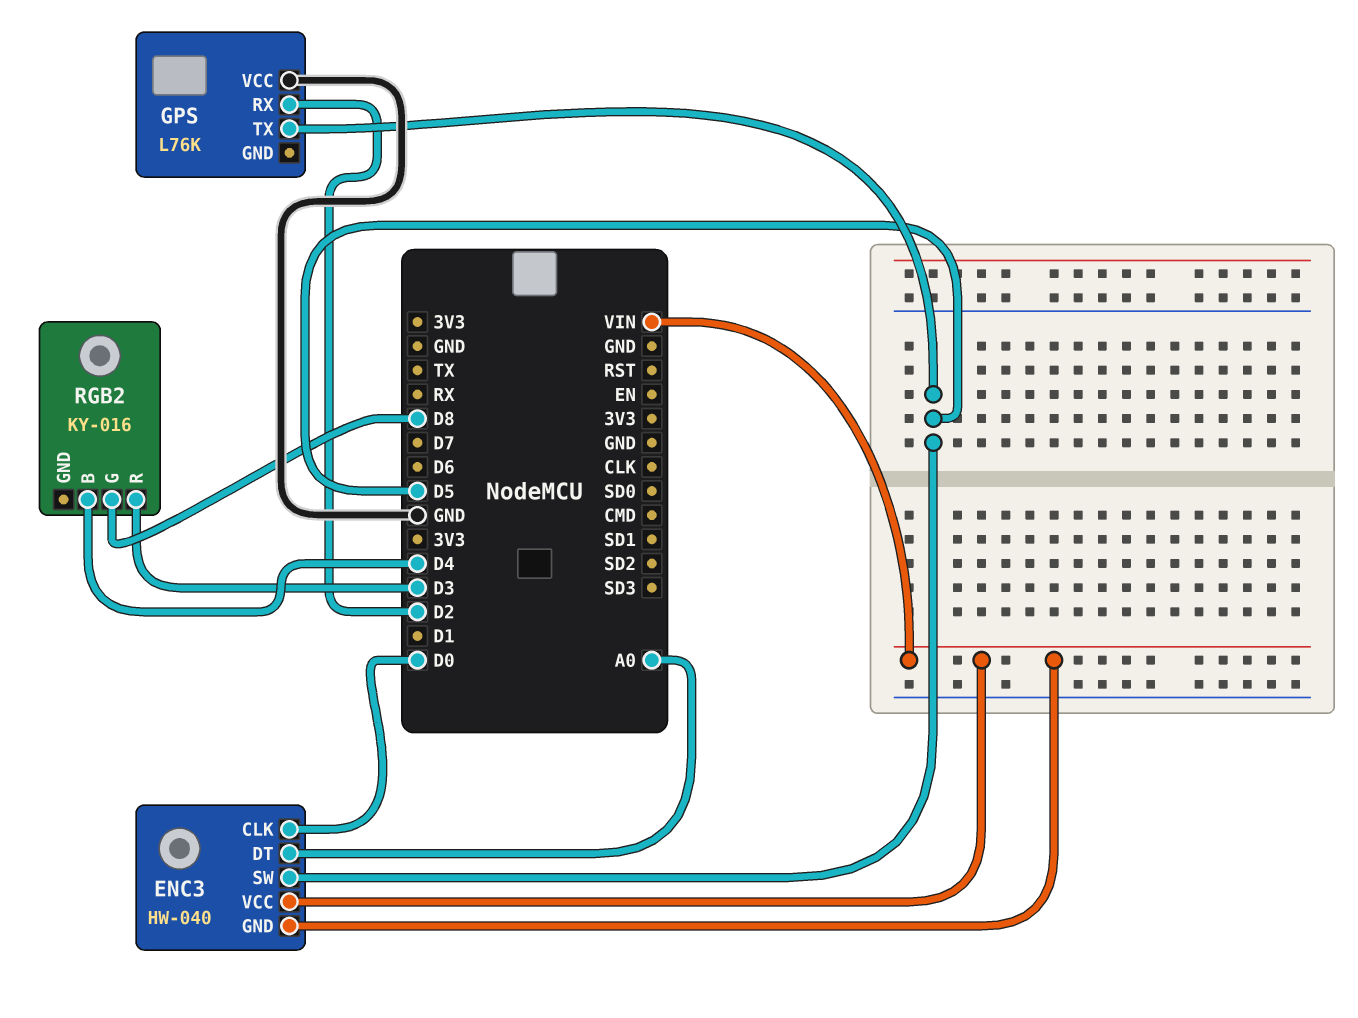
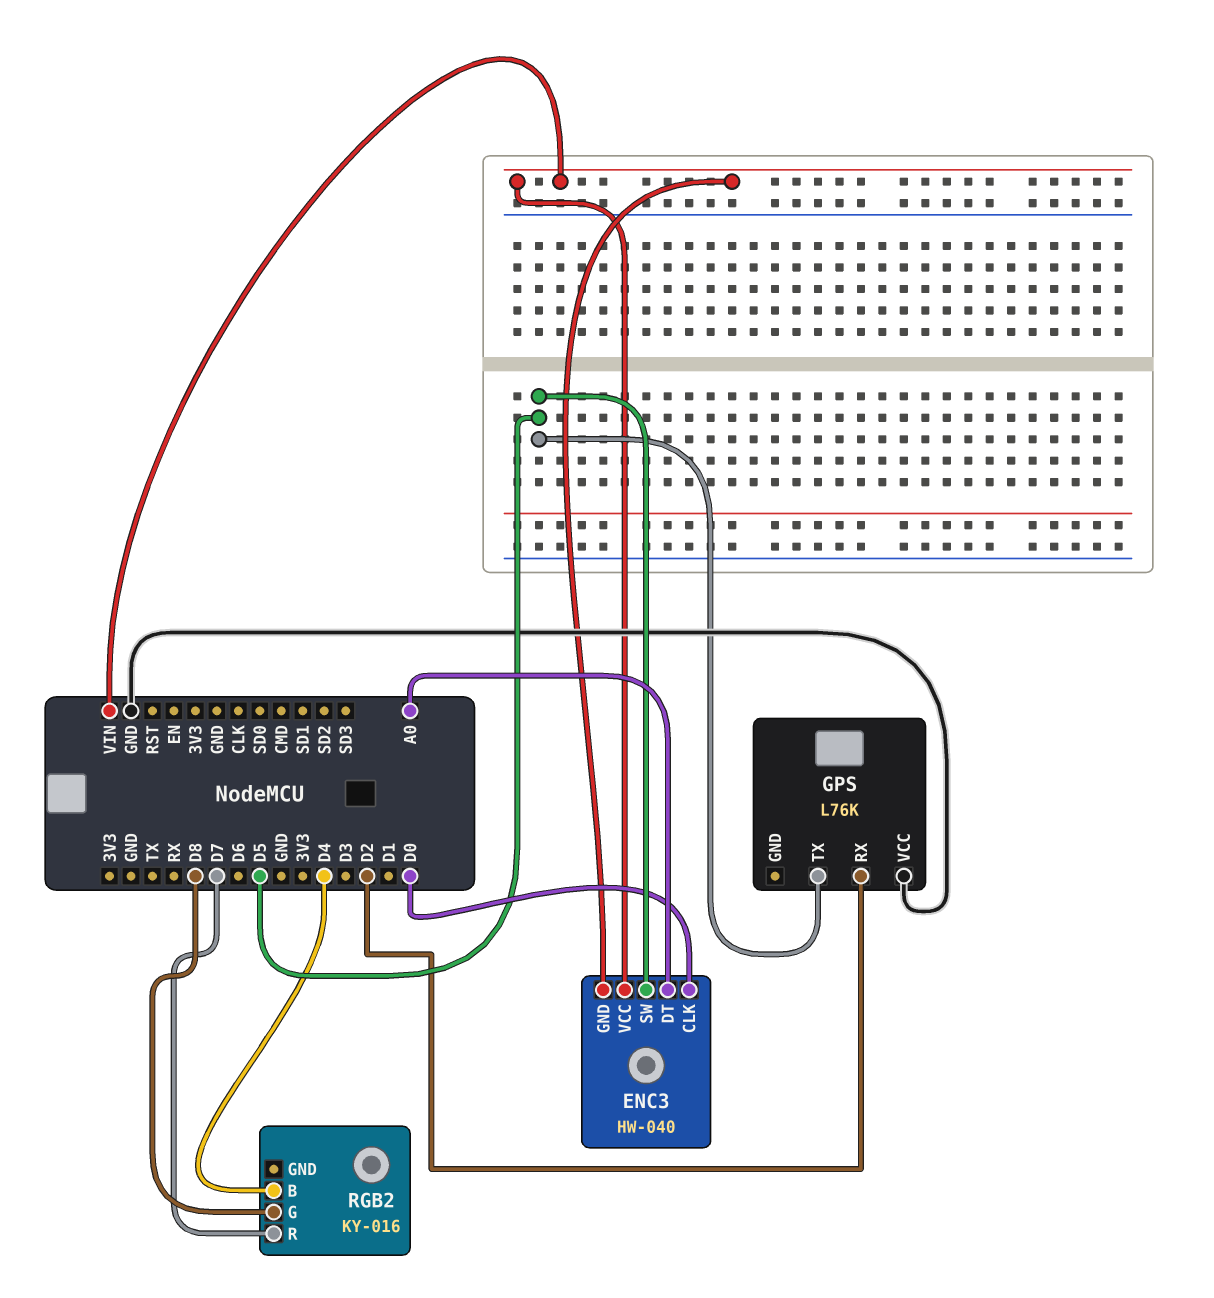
RGB2 pin R: D3 -> D7

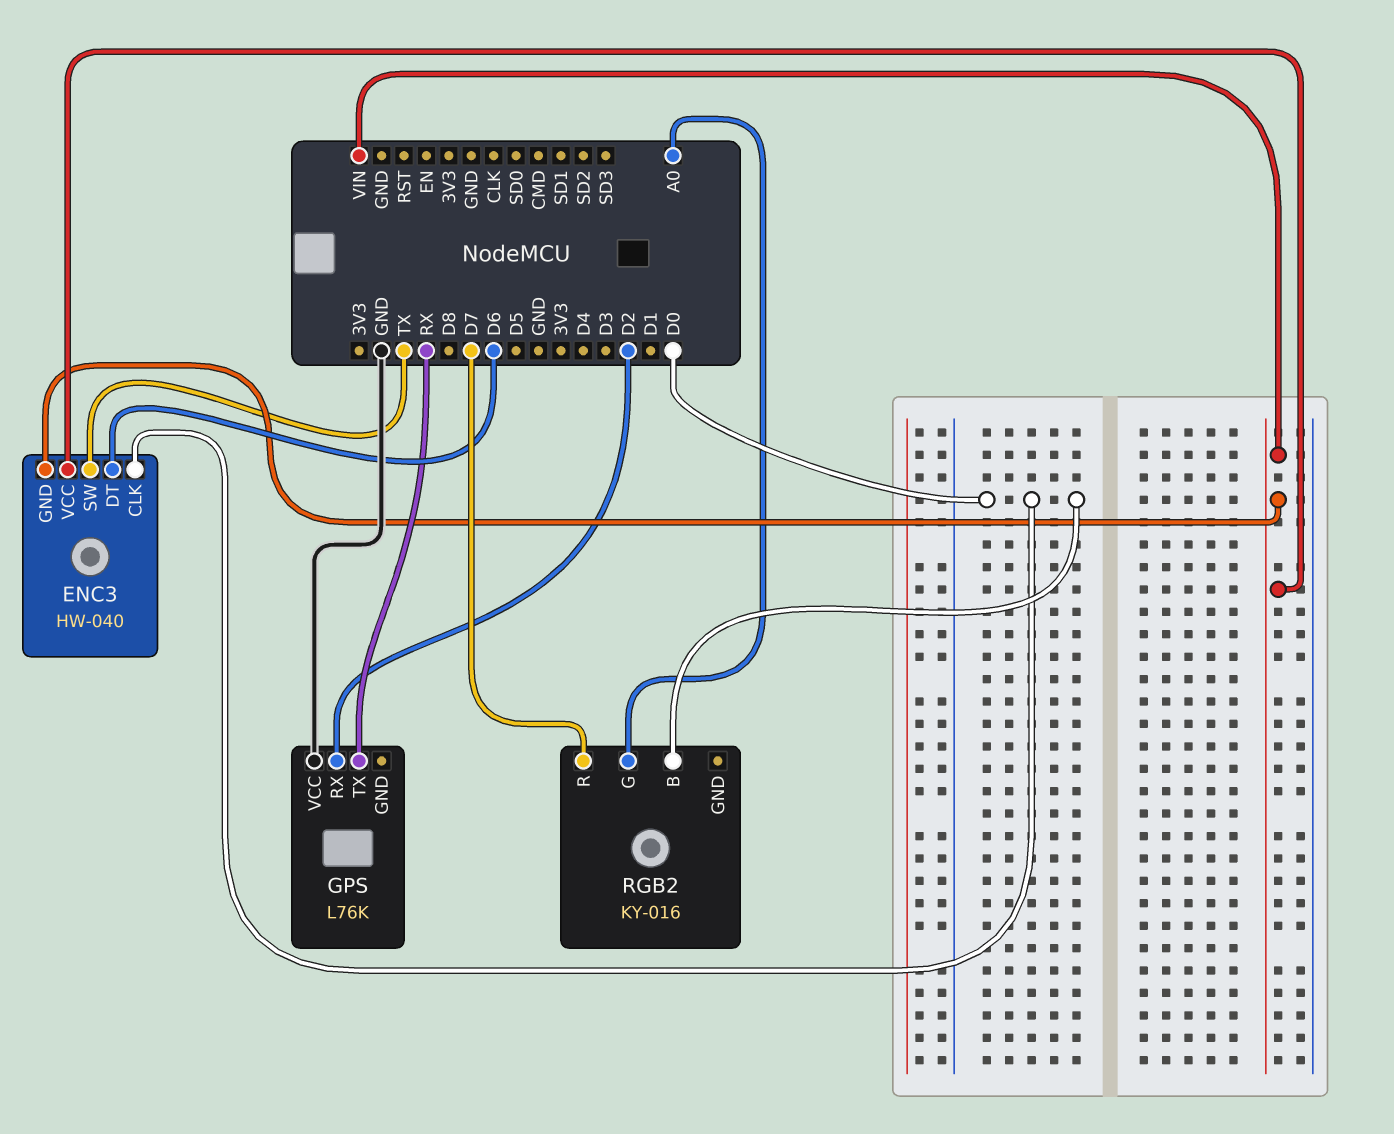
ENC3 pin DT: A0 -> D6
ENC3 pin SW: D5 -> TX
GPS pin TX: D5 -> RX
RGB2 pin B: D4 -> D0
RGB2 pin G: D8 -> A0

